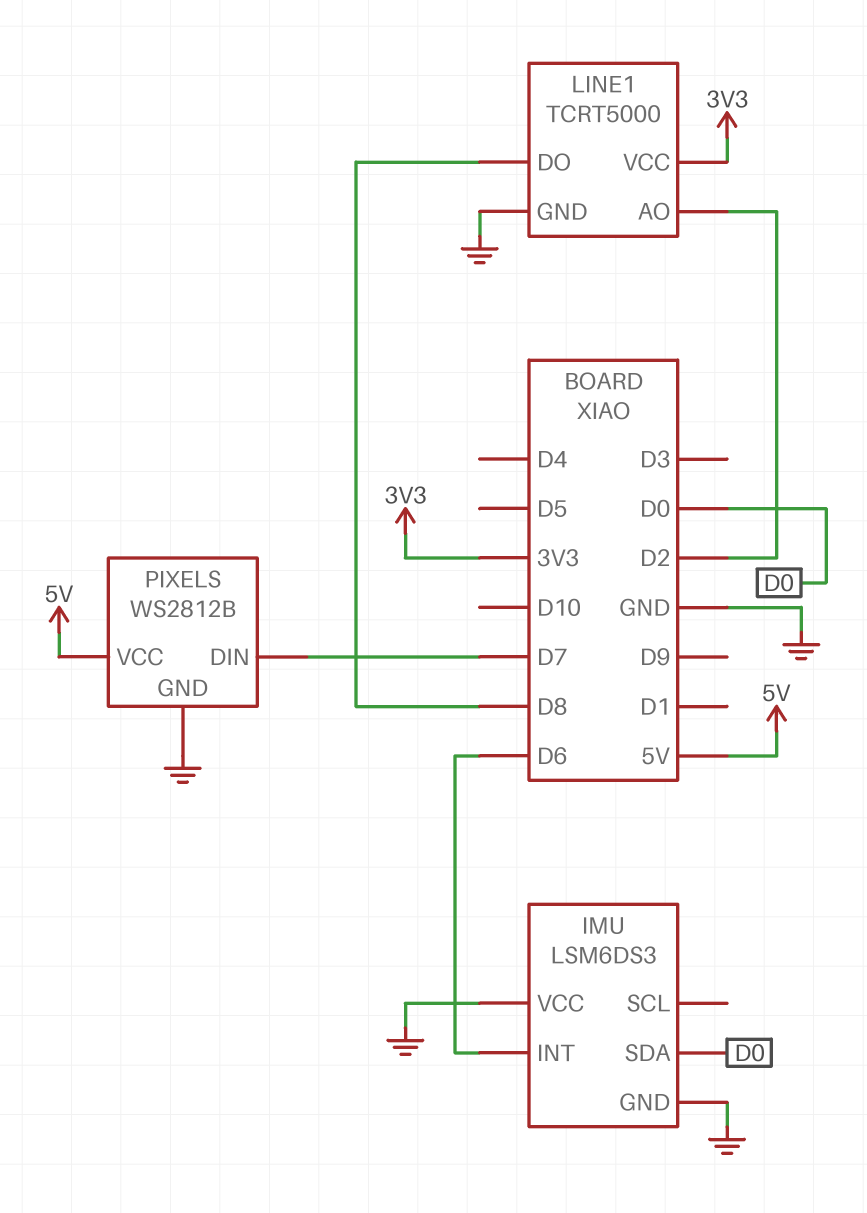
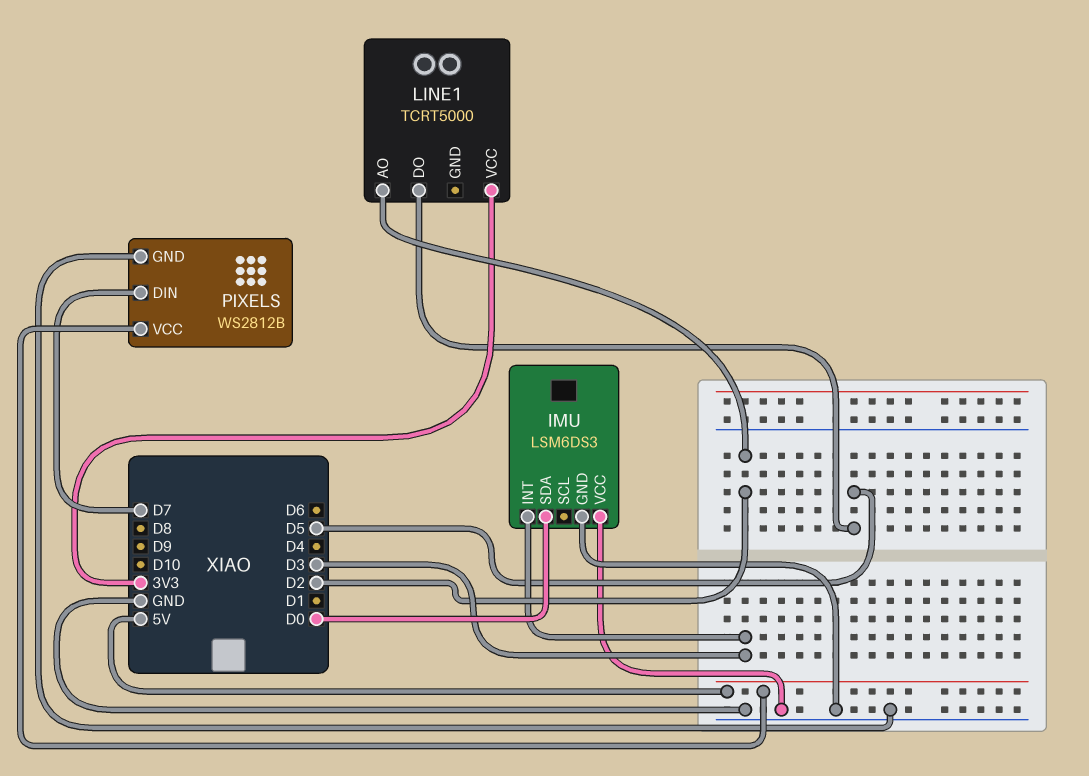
IMU pin INT: D6 -> D3
LINE1 pin DO: D8 -> D5
LINE1 pin GND: GND -> none

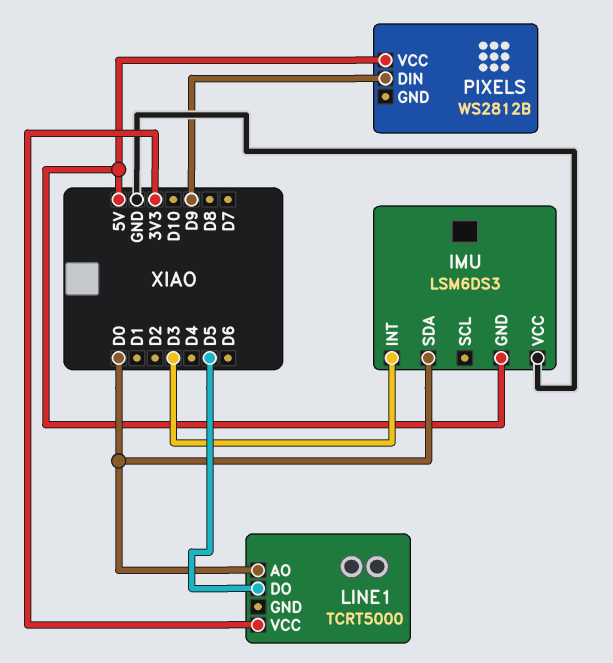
IMU pin GND: GND -> 5V
LINE1 pin AO: D2 -> D0
PIXELS pin DIN: D7 -> D9
PIXELS pin GND: GND -> none

